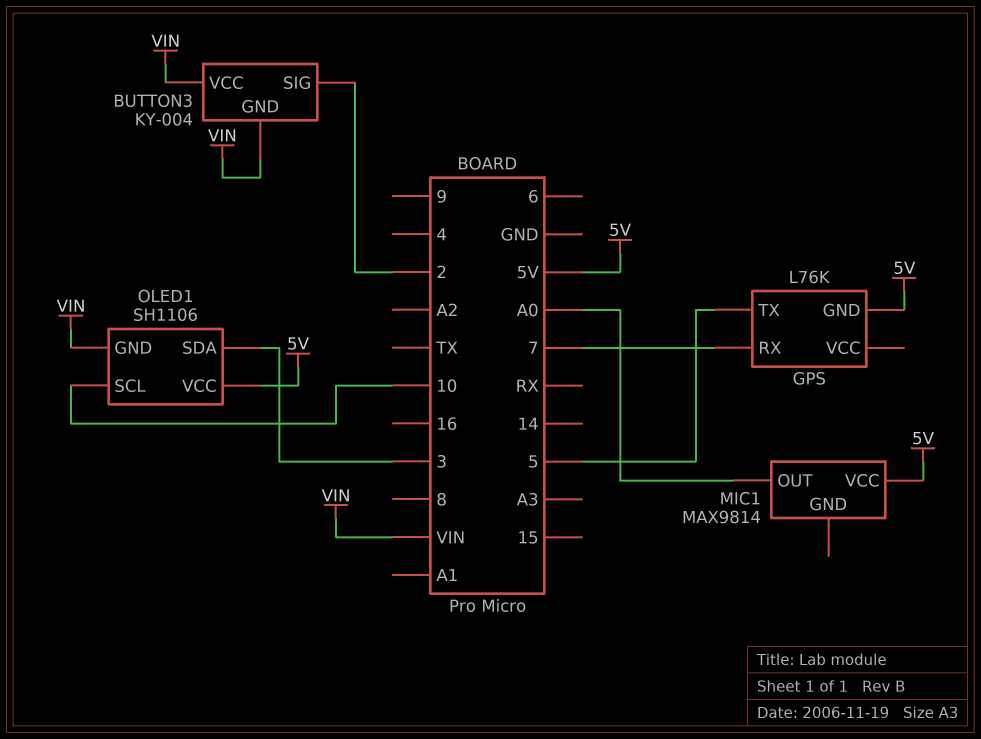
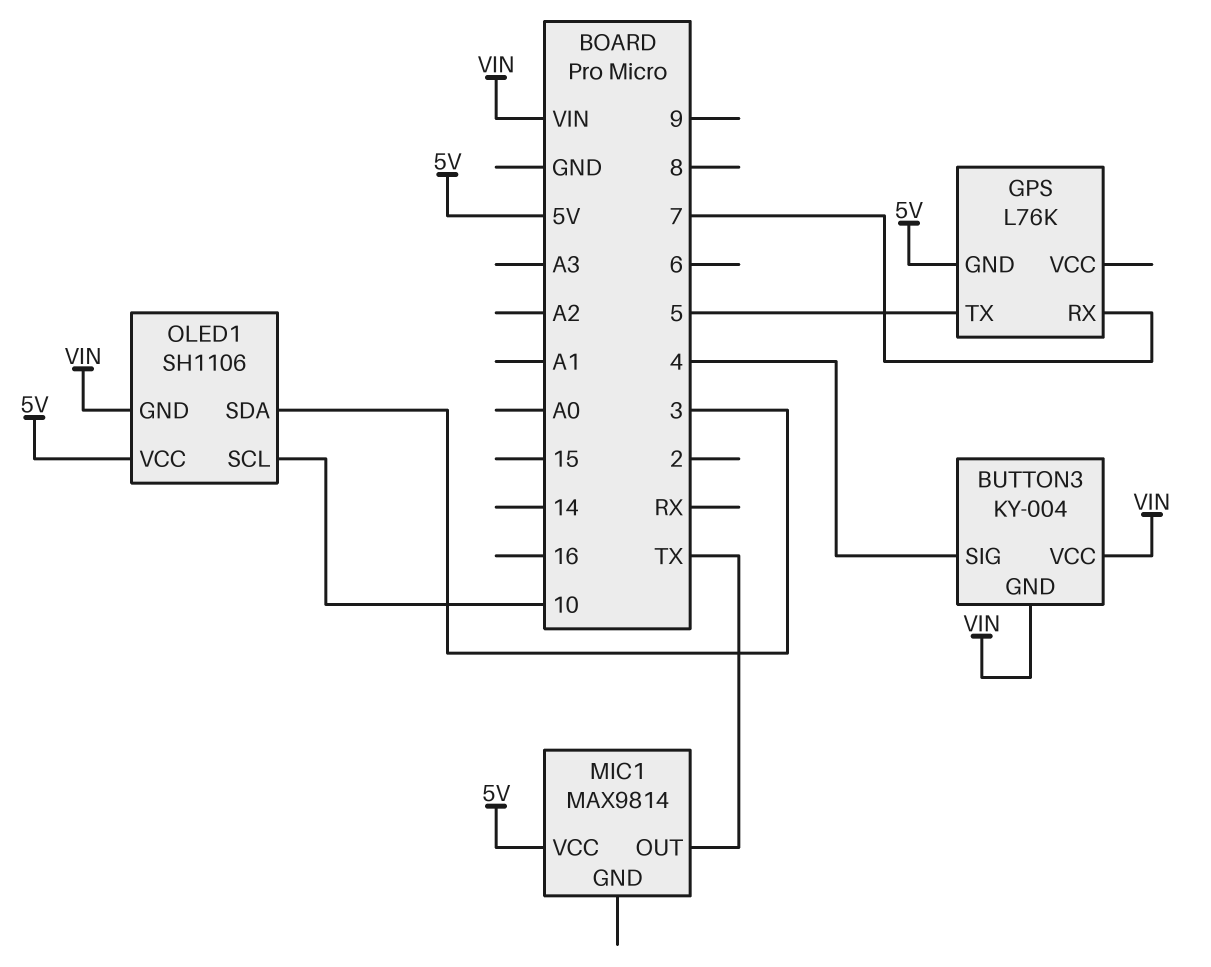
BUTTON3 pin SIG: 2 -> 4
MIC1 pin OUT: A0 -> TX

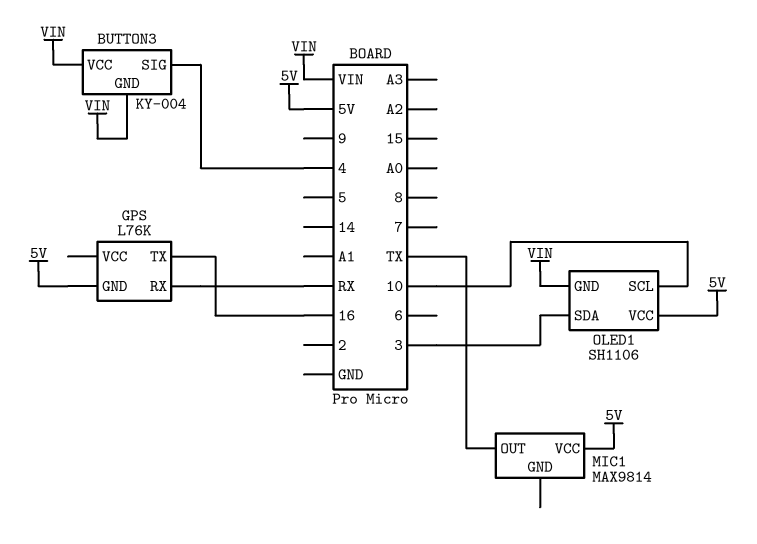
GPS pin RX: 7 -> RX
GPS pin TX: 5 -> 16

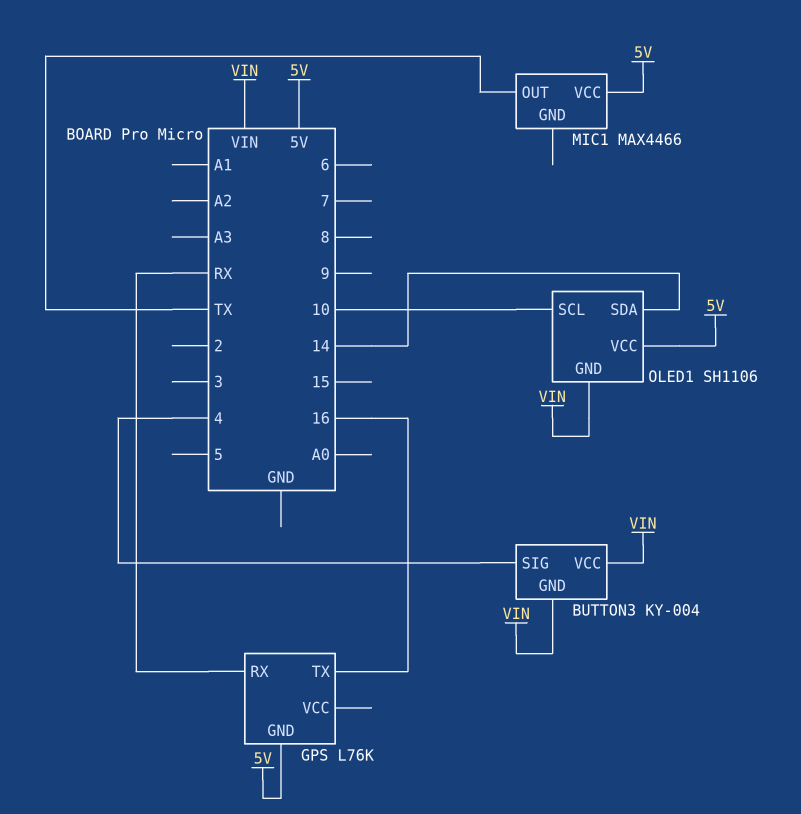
MIC1: MAX9814 -> MAX4466
OLED1 pin SDA: 3 -> 14

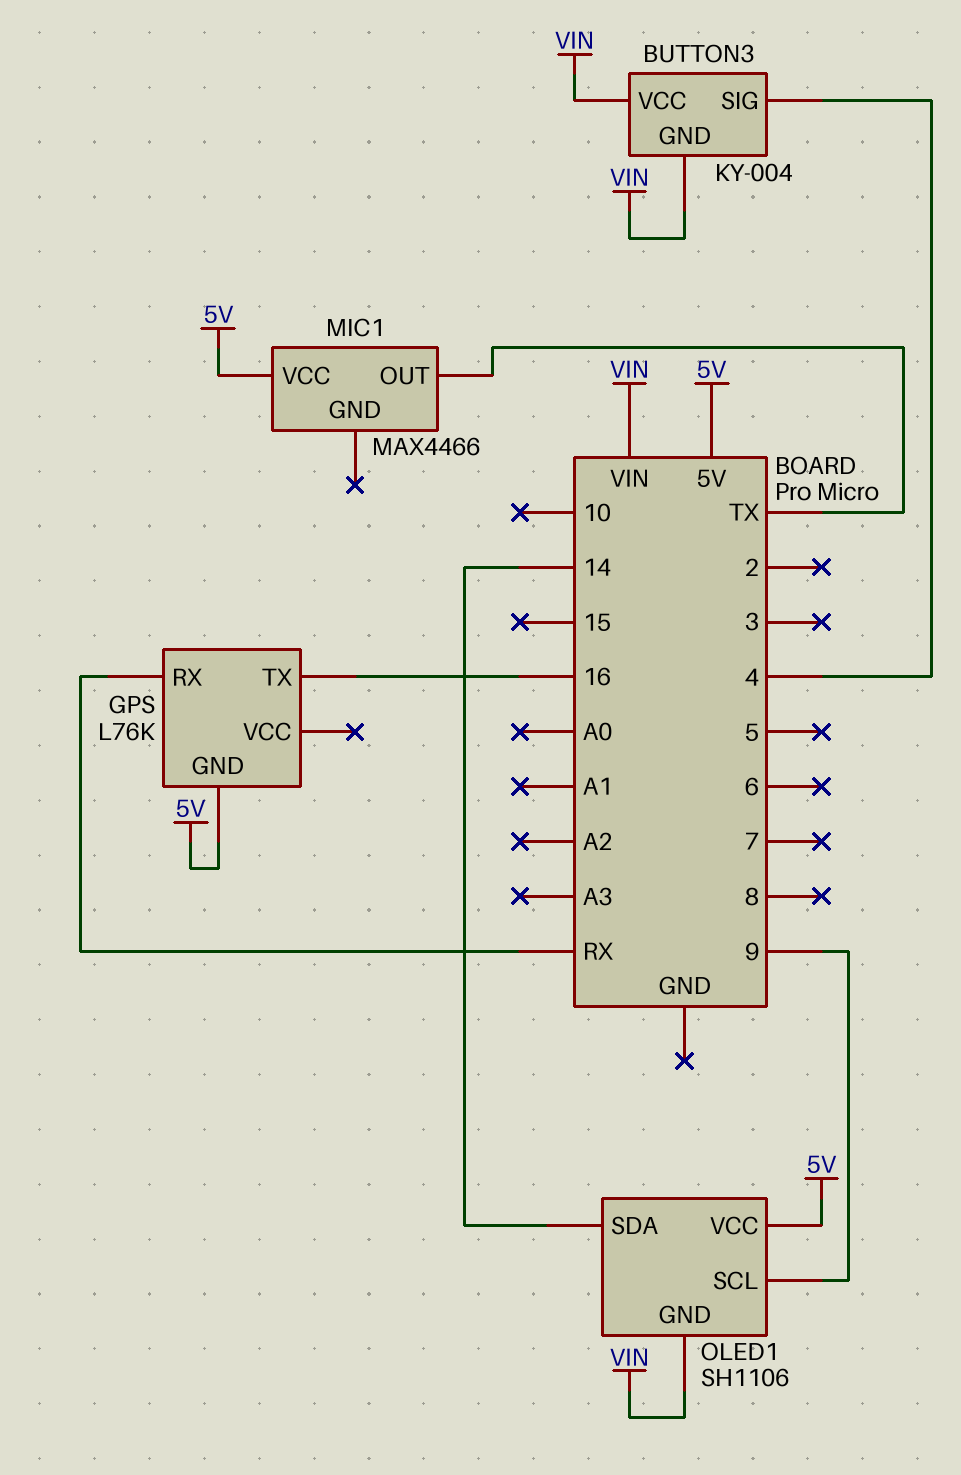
OLED1 pin SCL: 10 -> 9

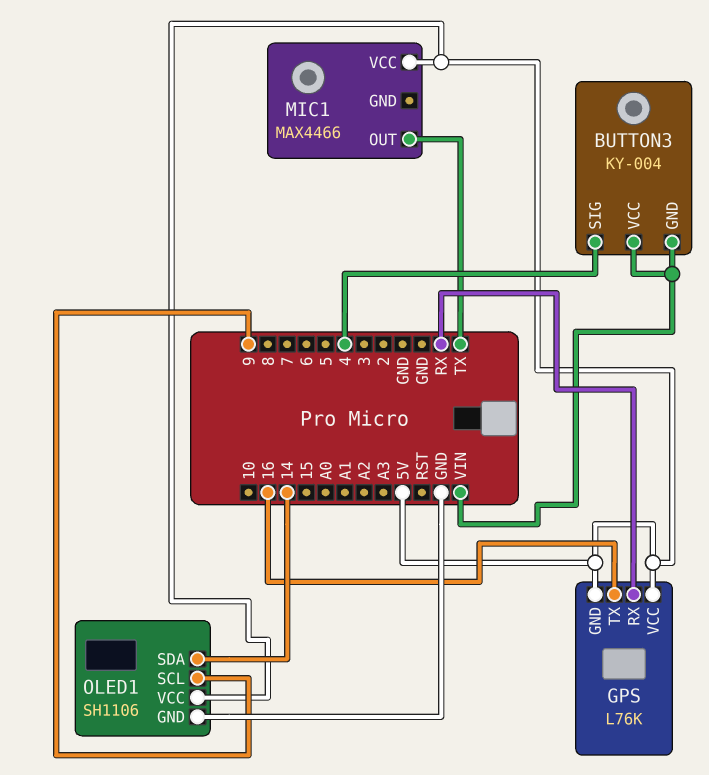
GPS pin VCC: none -> 5V
OLED1 pin GND: VIN -> GND

